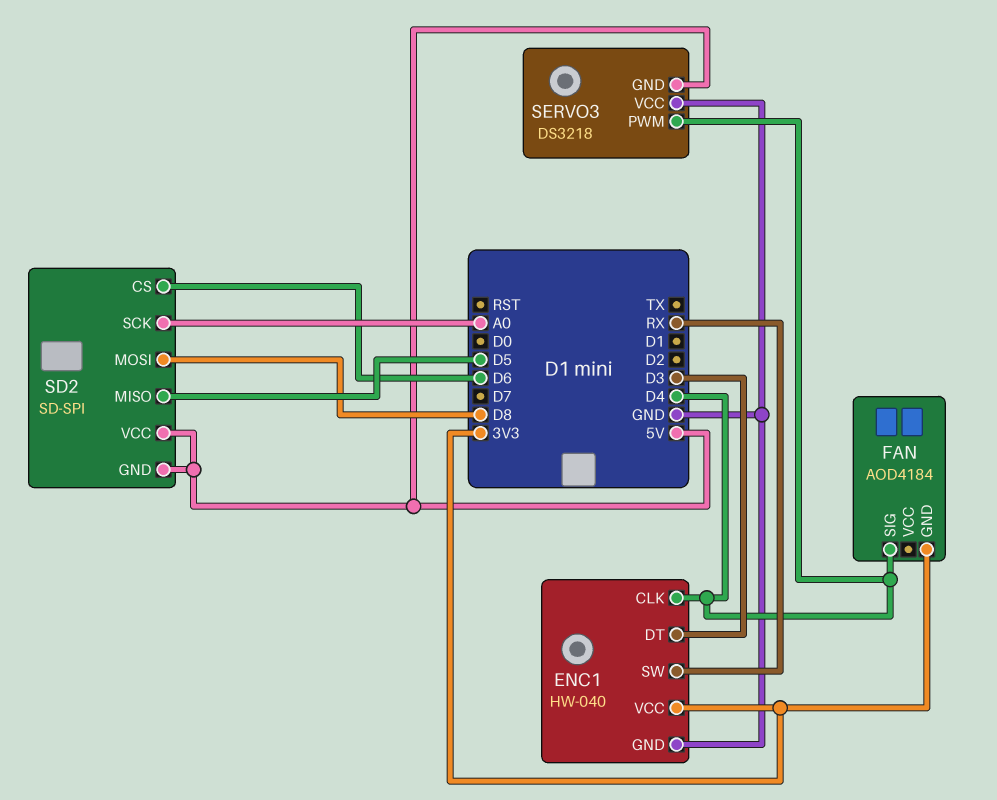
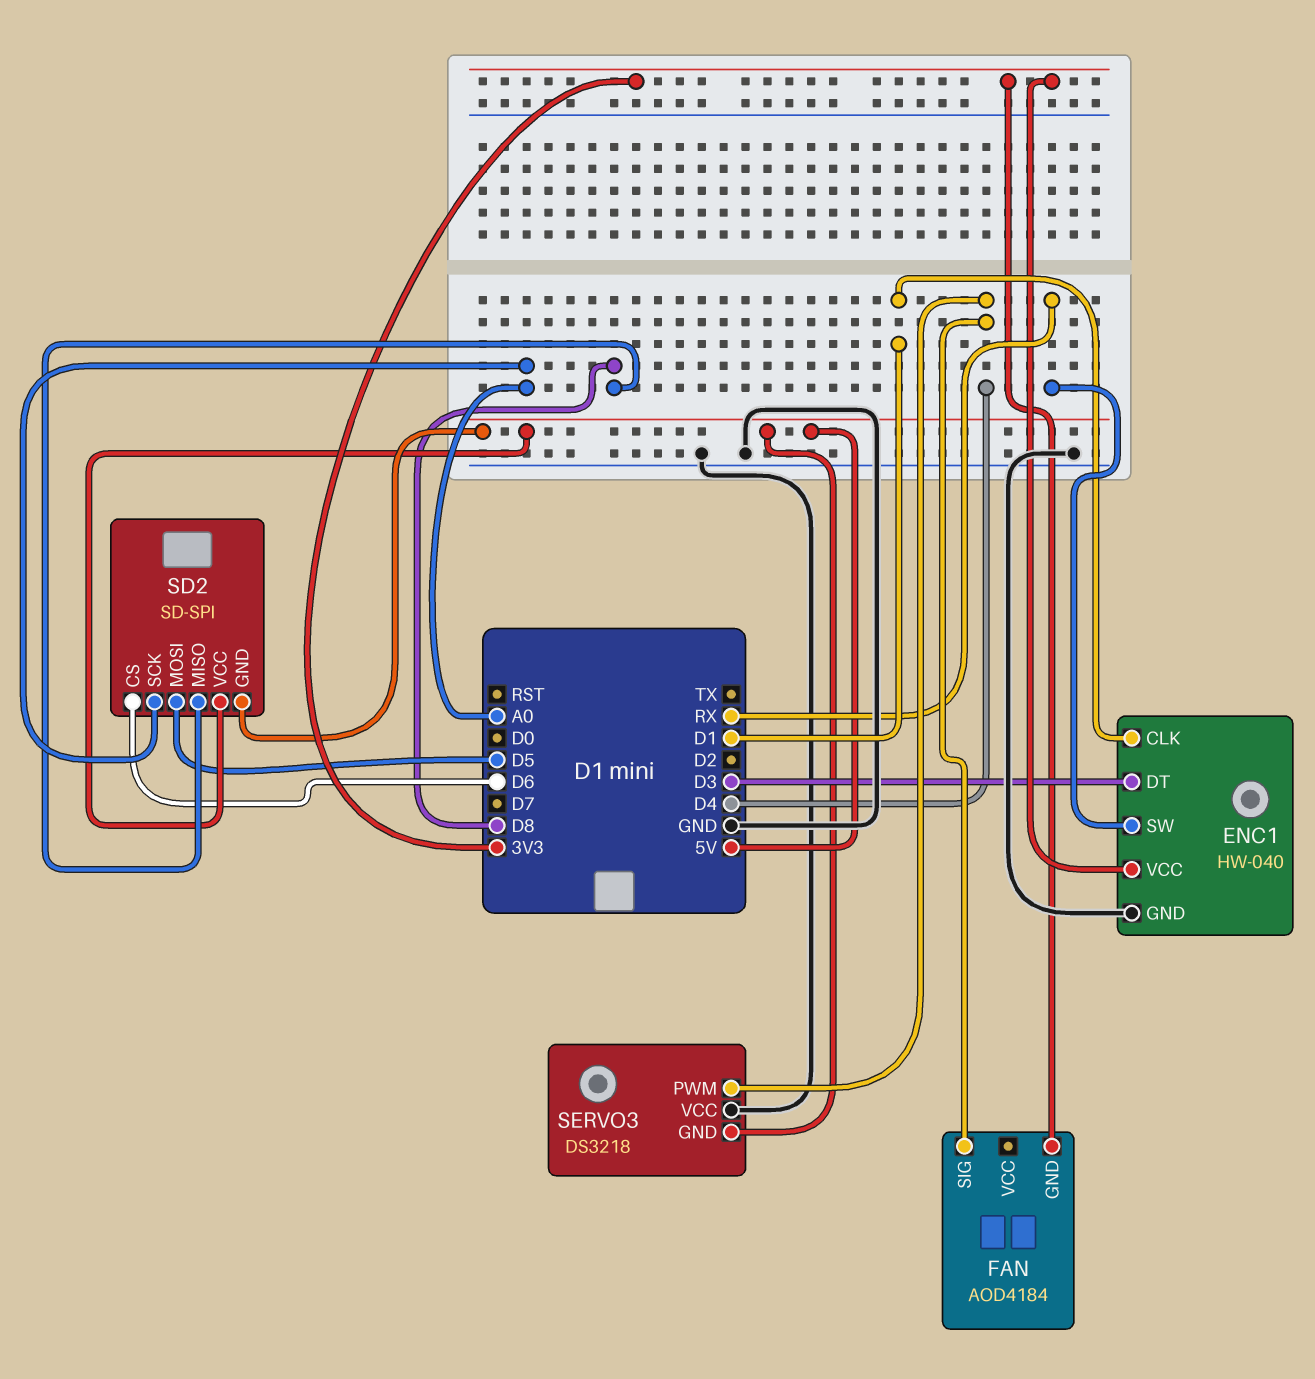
ENC1 pin CLK: D4 -> D1
SD2 pin MISO: D5 -> D8
SD2 pin MOSI: D8 -> D5

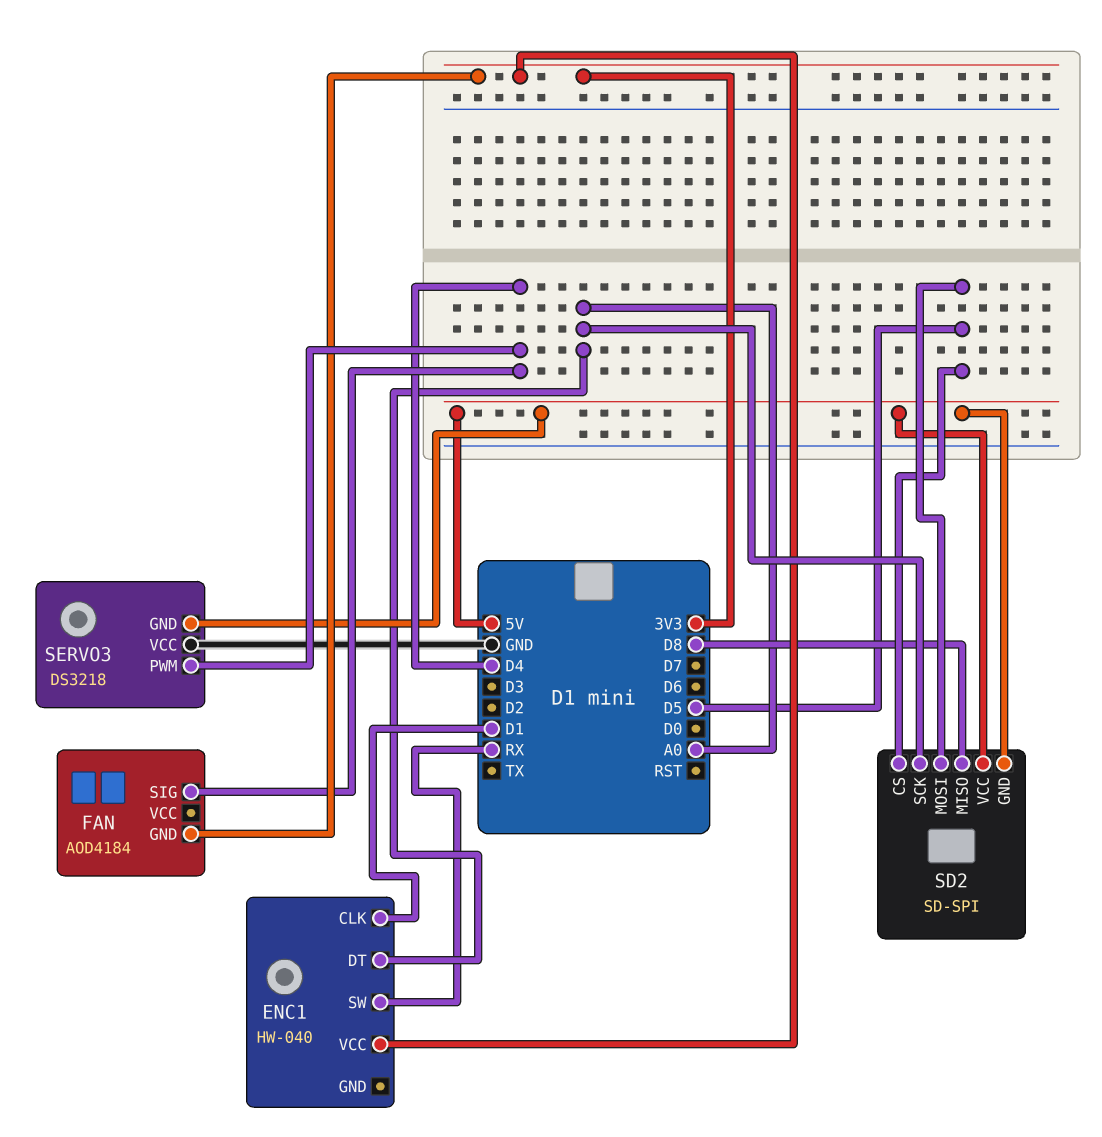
ENC1 pin DT: D3 -> A0
ENC1 pin GND: GND -> none
SD2 pin CS: D6 -> D5

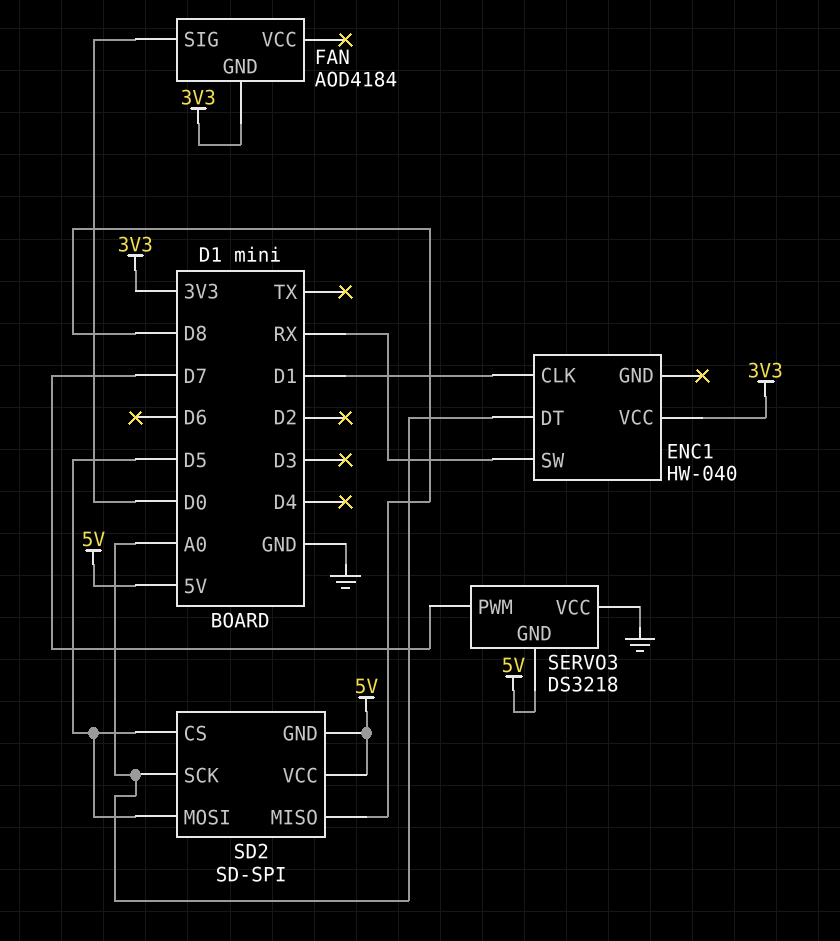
FAN pin SIG: D4 -> D0
SERVO3 pin PWM: D4 -> D7

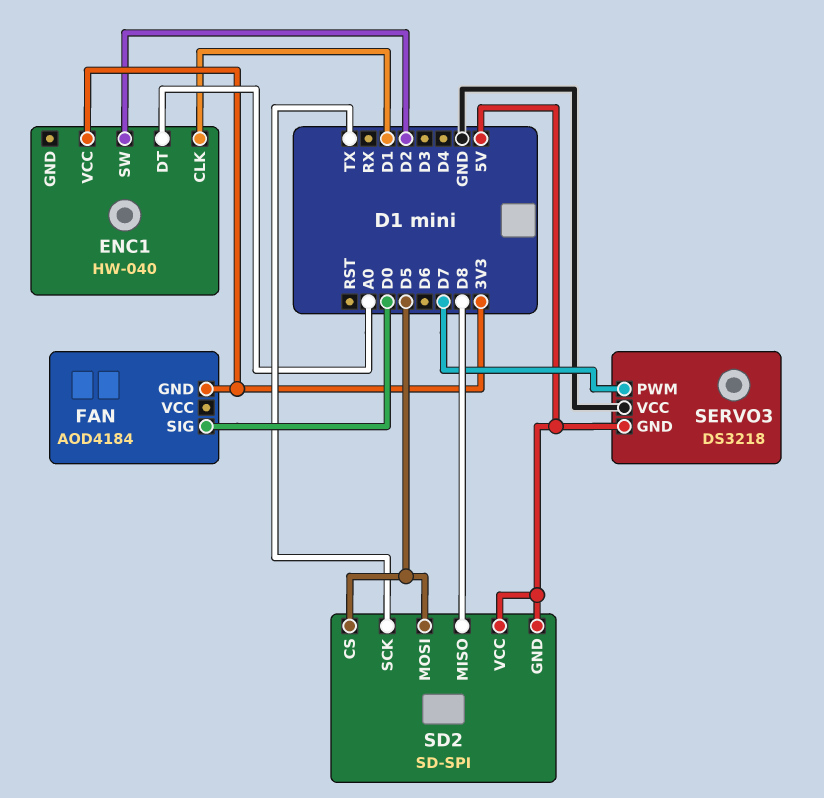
ENC1 pin SW: RX -> D2
SD2 pin SCK: A0 -> TX

